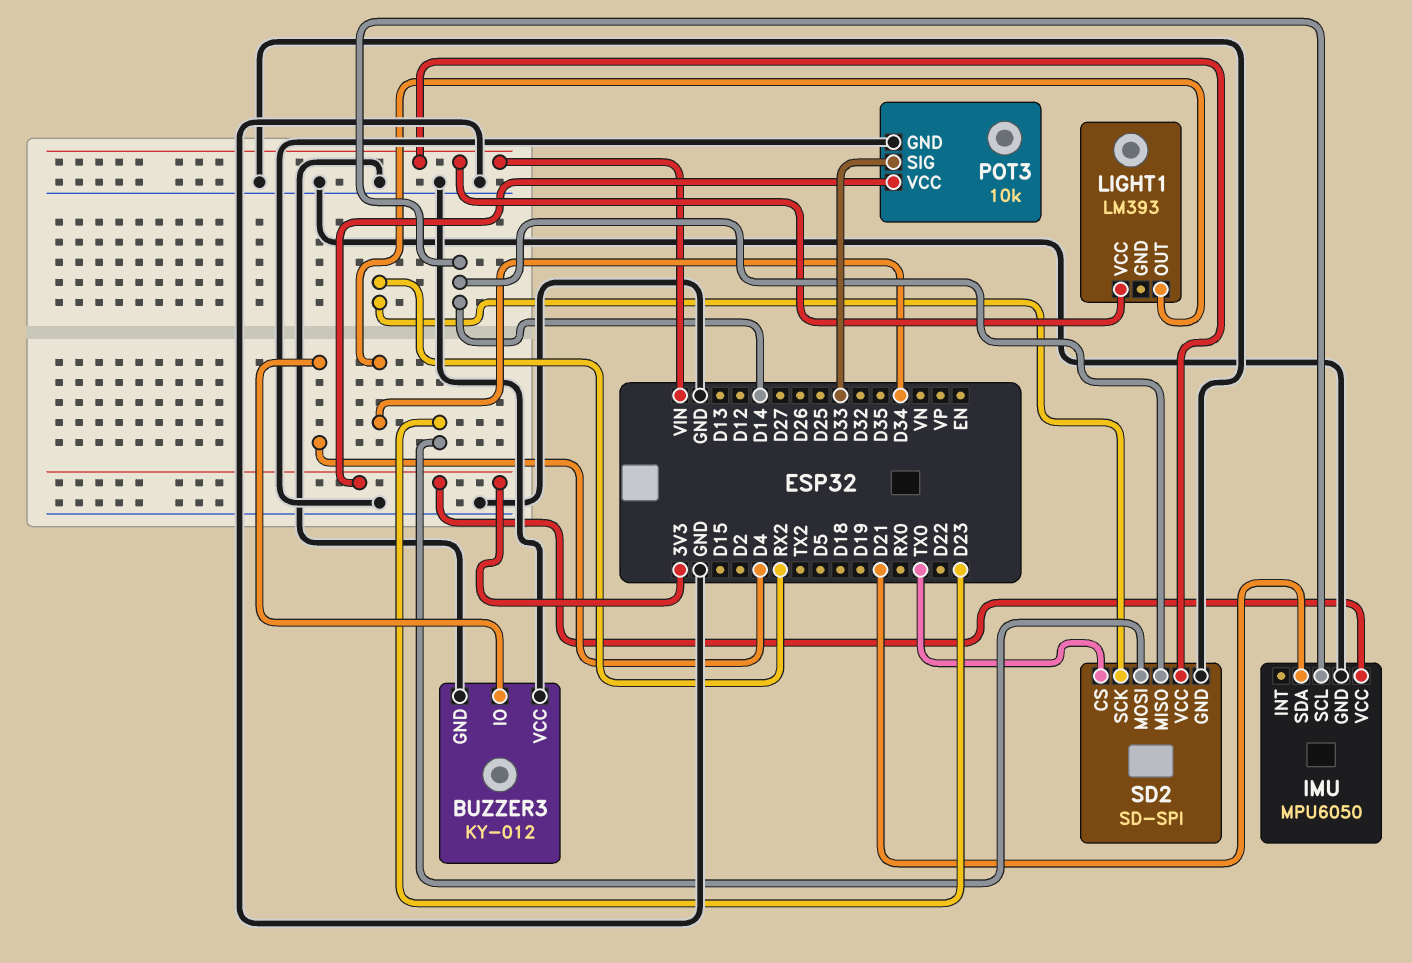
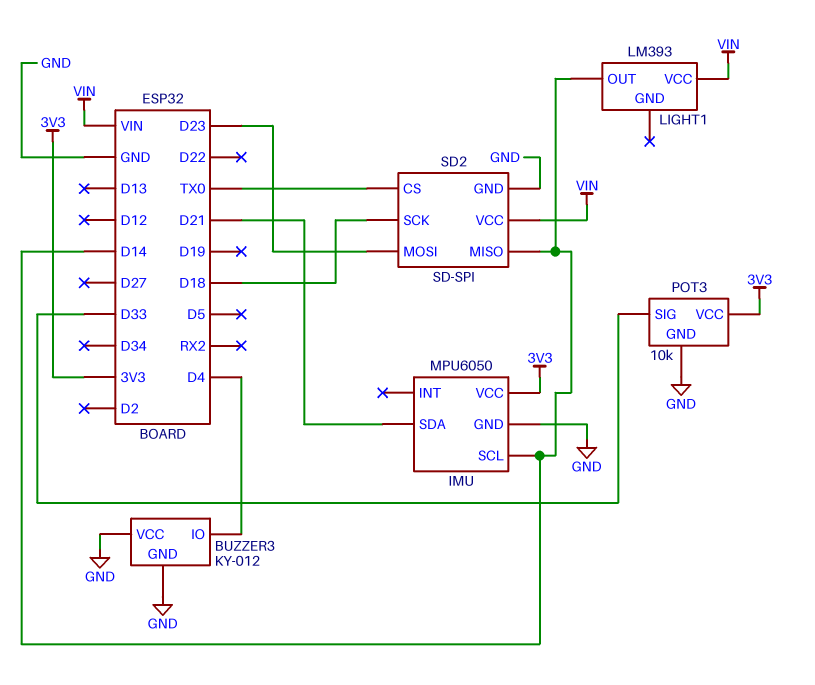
LIGHT1 pin OUT: D34 -> D14
SD2 pin SCK: RX2 -> D18

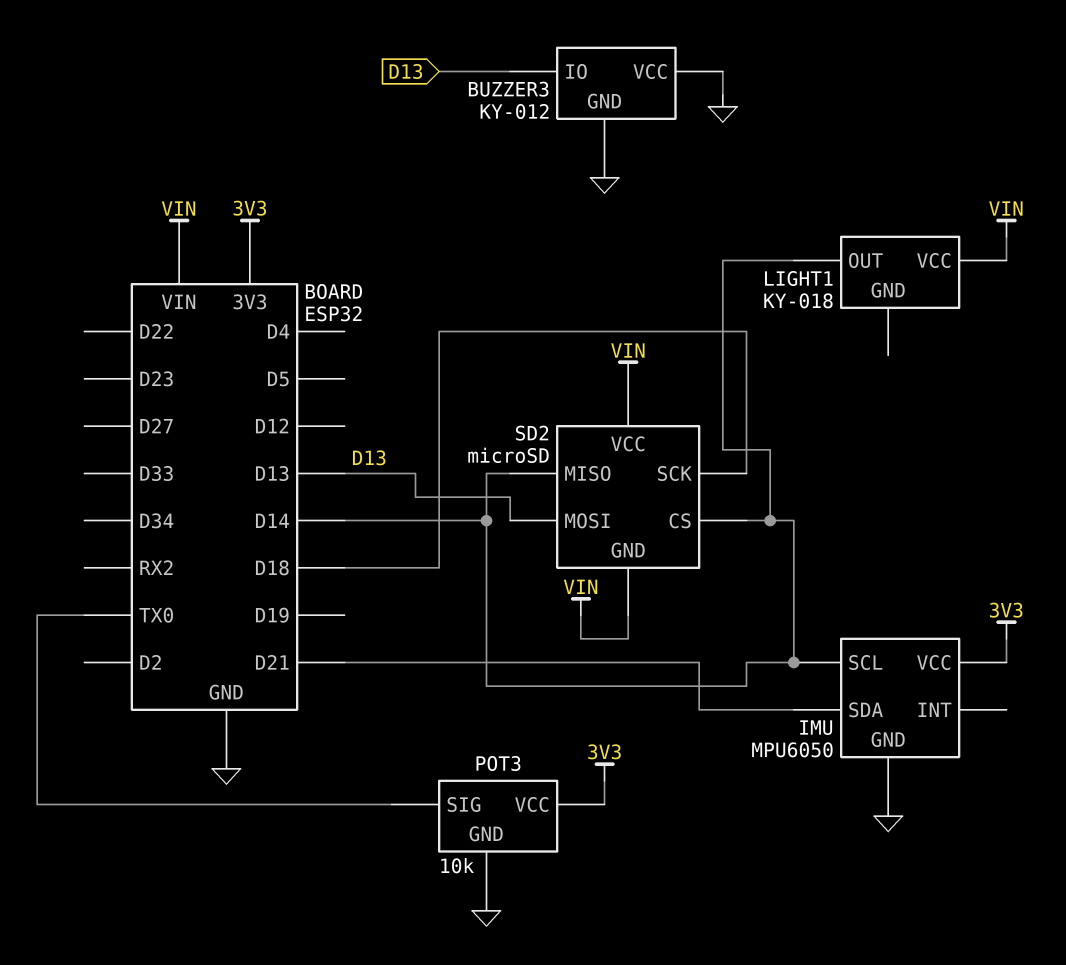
BUZZER3 pin IO: D4 -> D13
LIGHT1: LM393 -> KY-018
POT3 pin SIG: D33 -> TX0
SD2: SD-SPI -> microSD
SD2 pin CS: TX0 -> D14
SD2 pin GND: GND -> VIN
SD2 pin MOSI: D23 -> D13

